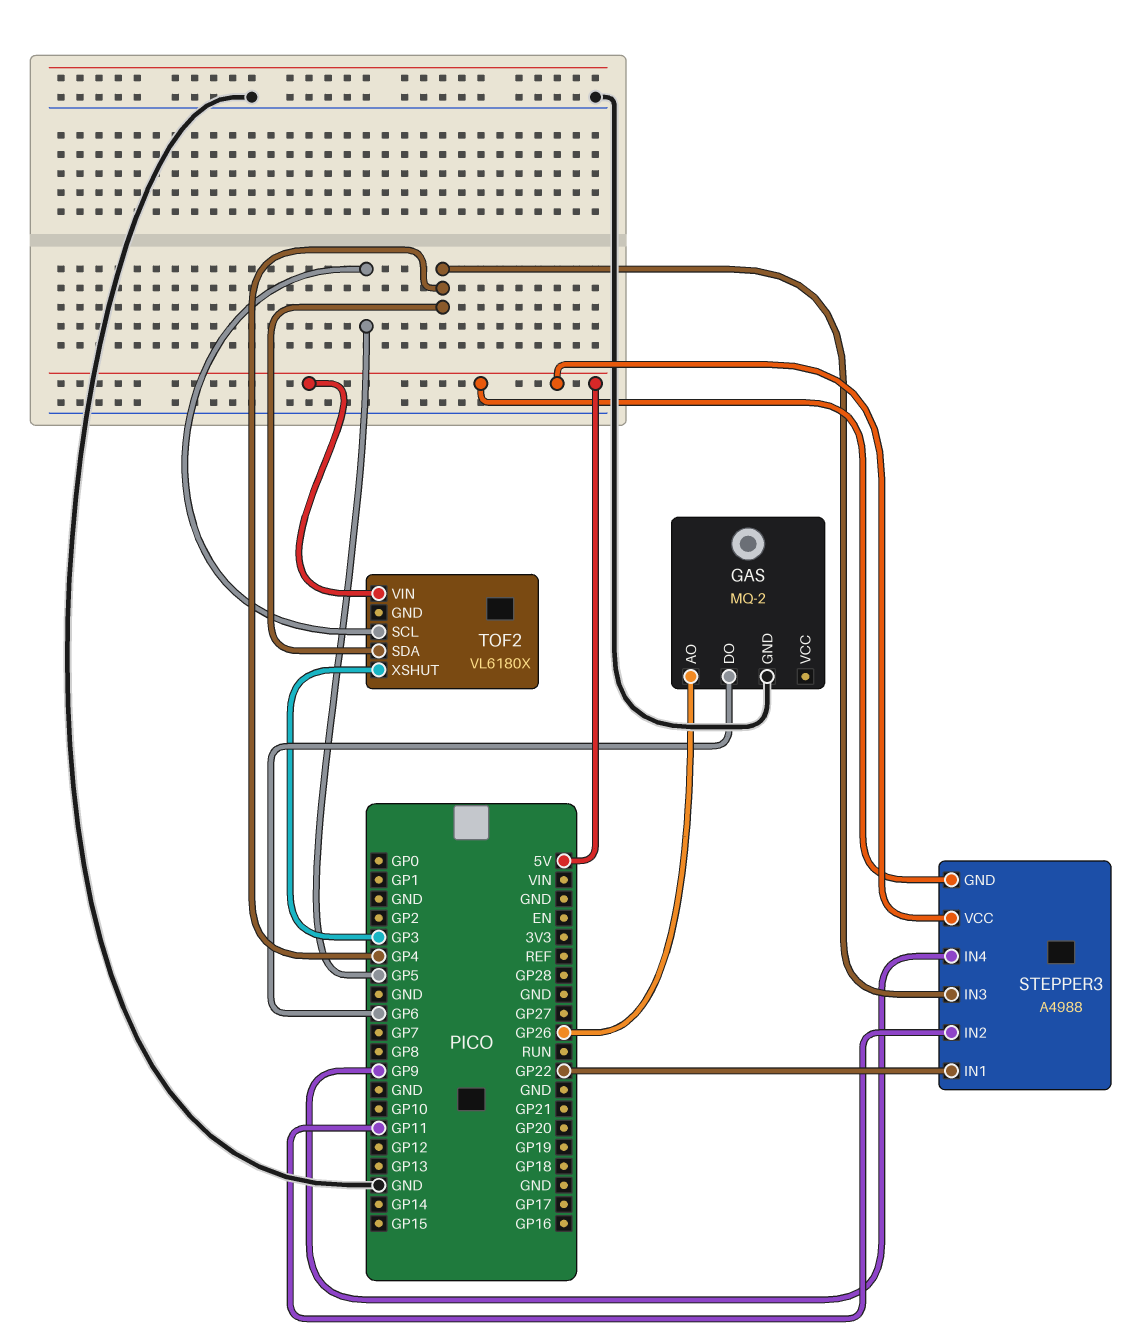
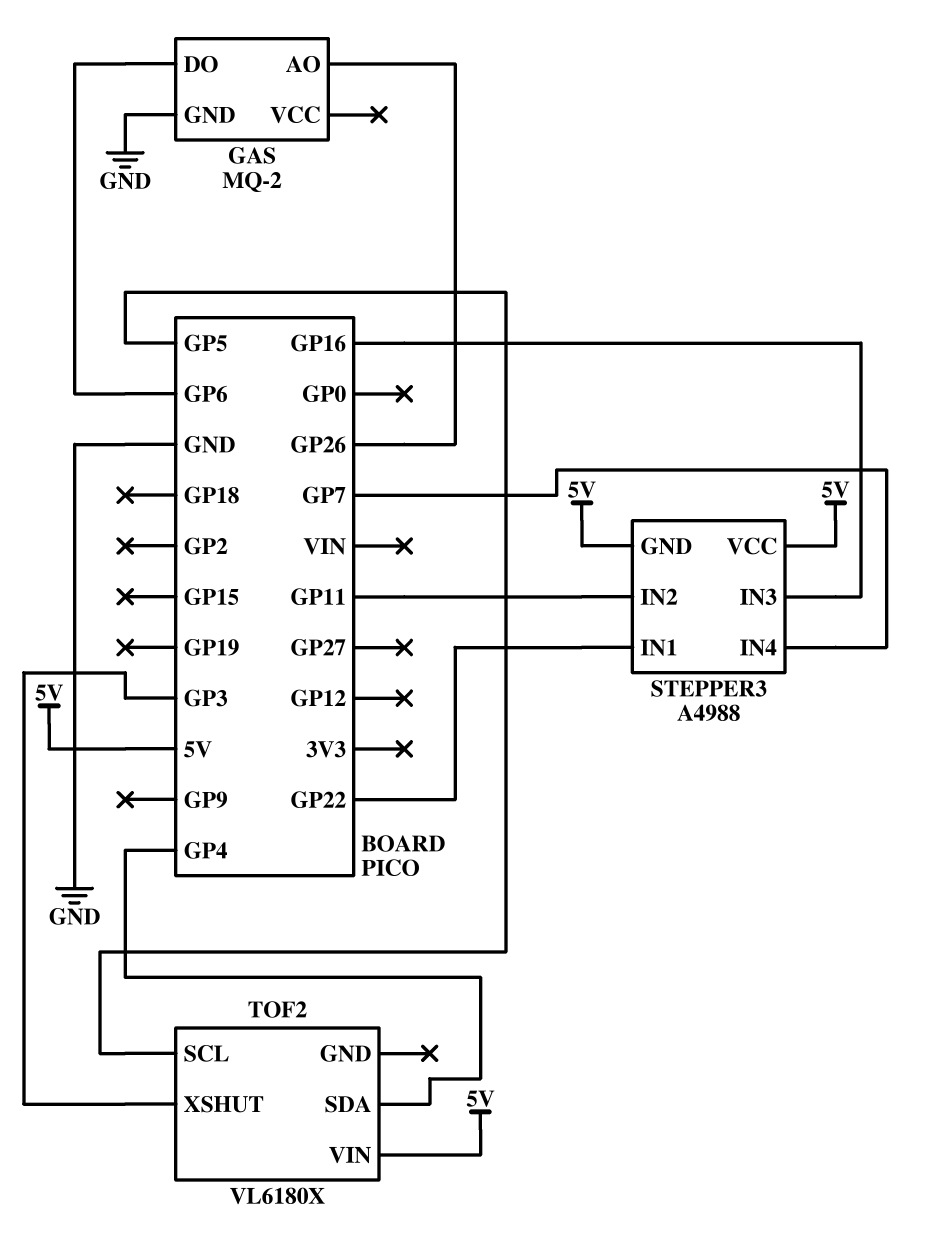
STEPPER3 pin IN3: GP4 -> GP16
STEPPER3 pin IN4: GP9 -> GP7

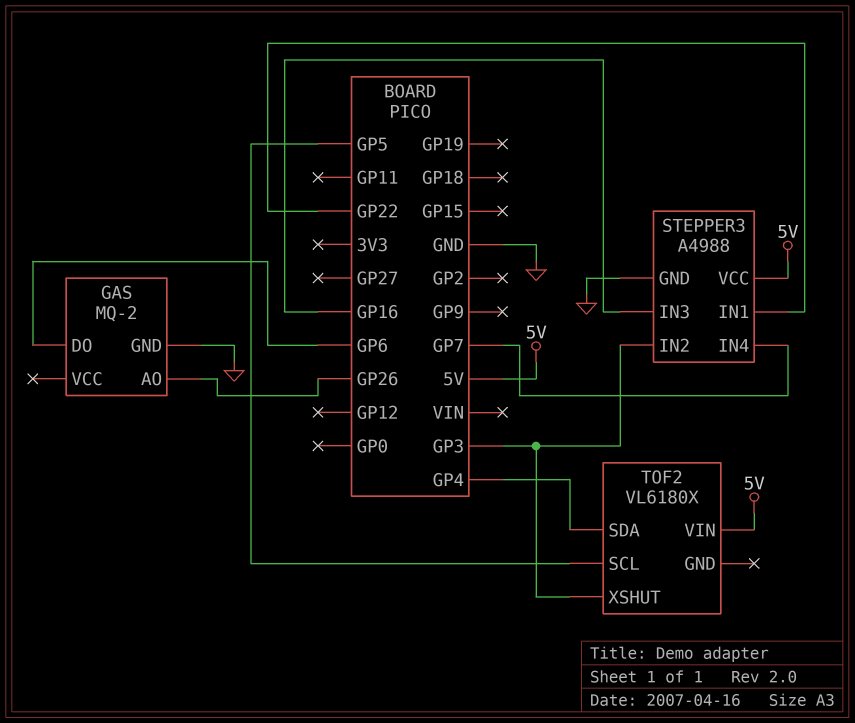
STEPPER3 pin GND: 5V -> GND
STEPPER3 pin IN2: GP11 -> GP3

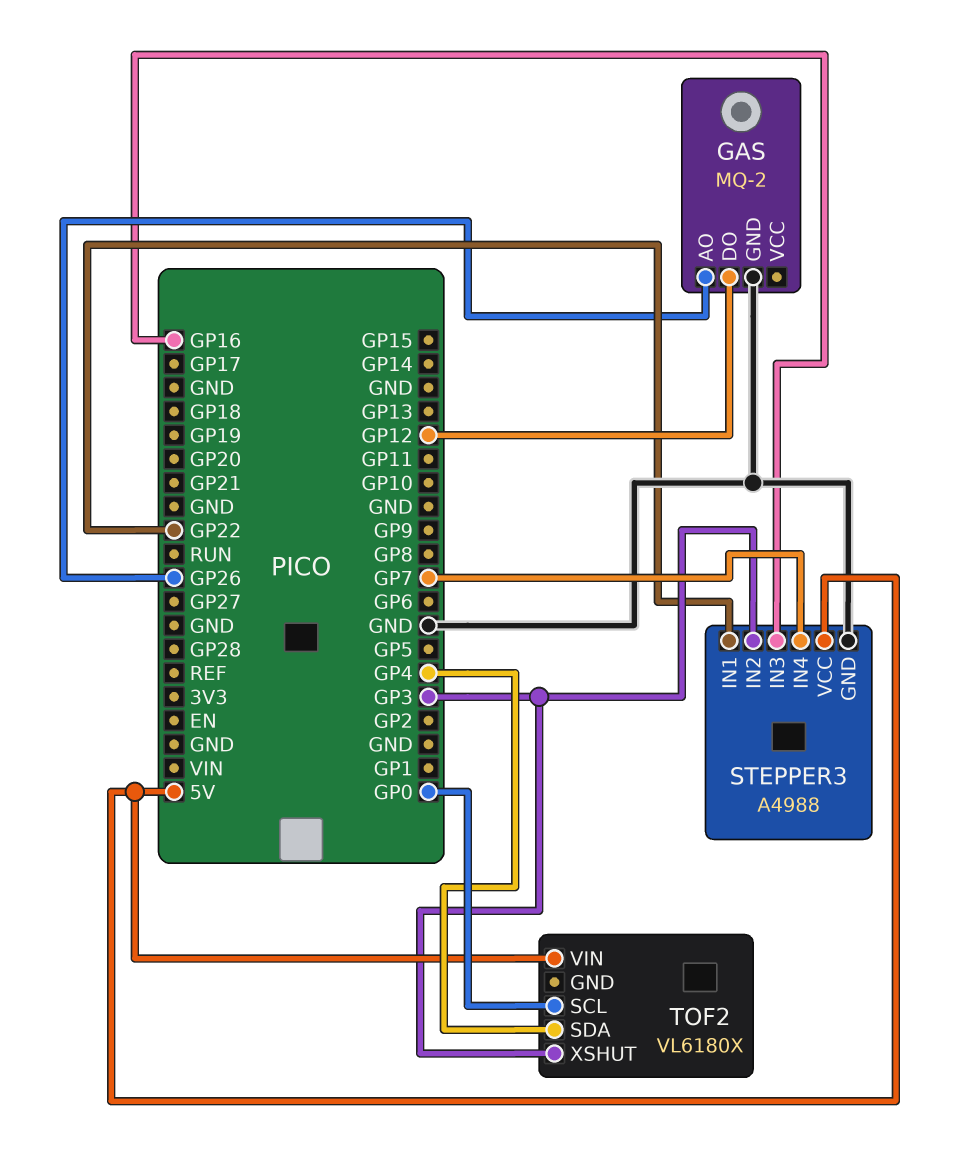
GAS pin DO: GP6 -> GP12
TOF2 pin SCL: GP5 -> GP0

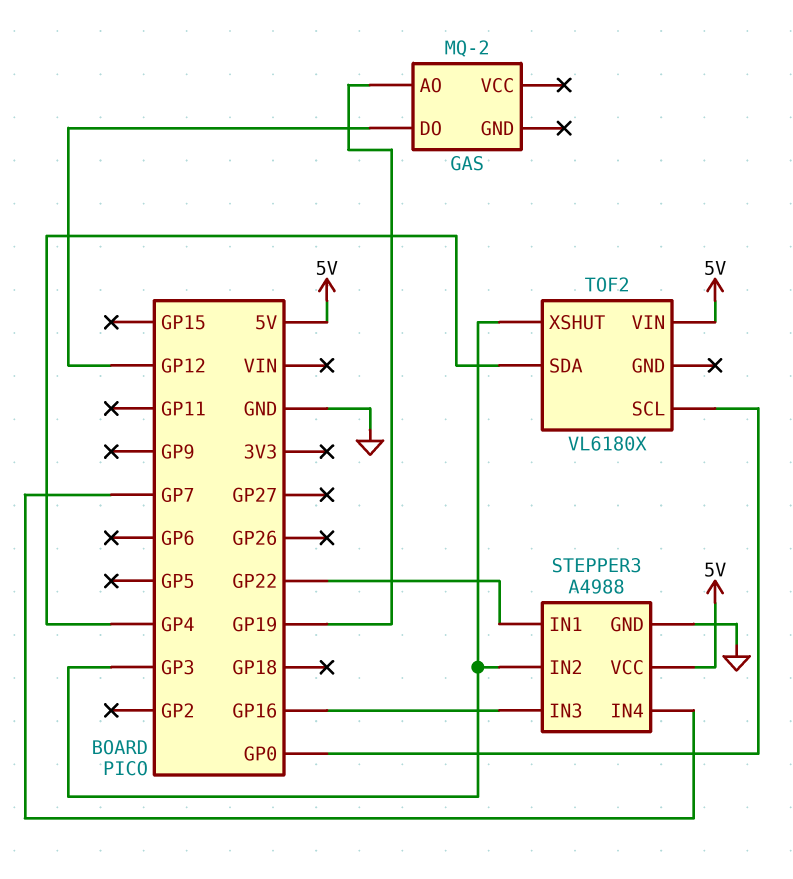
GAS pin AO: GP26 -> GP19
GAS pin GND: GND -> none

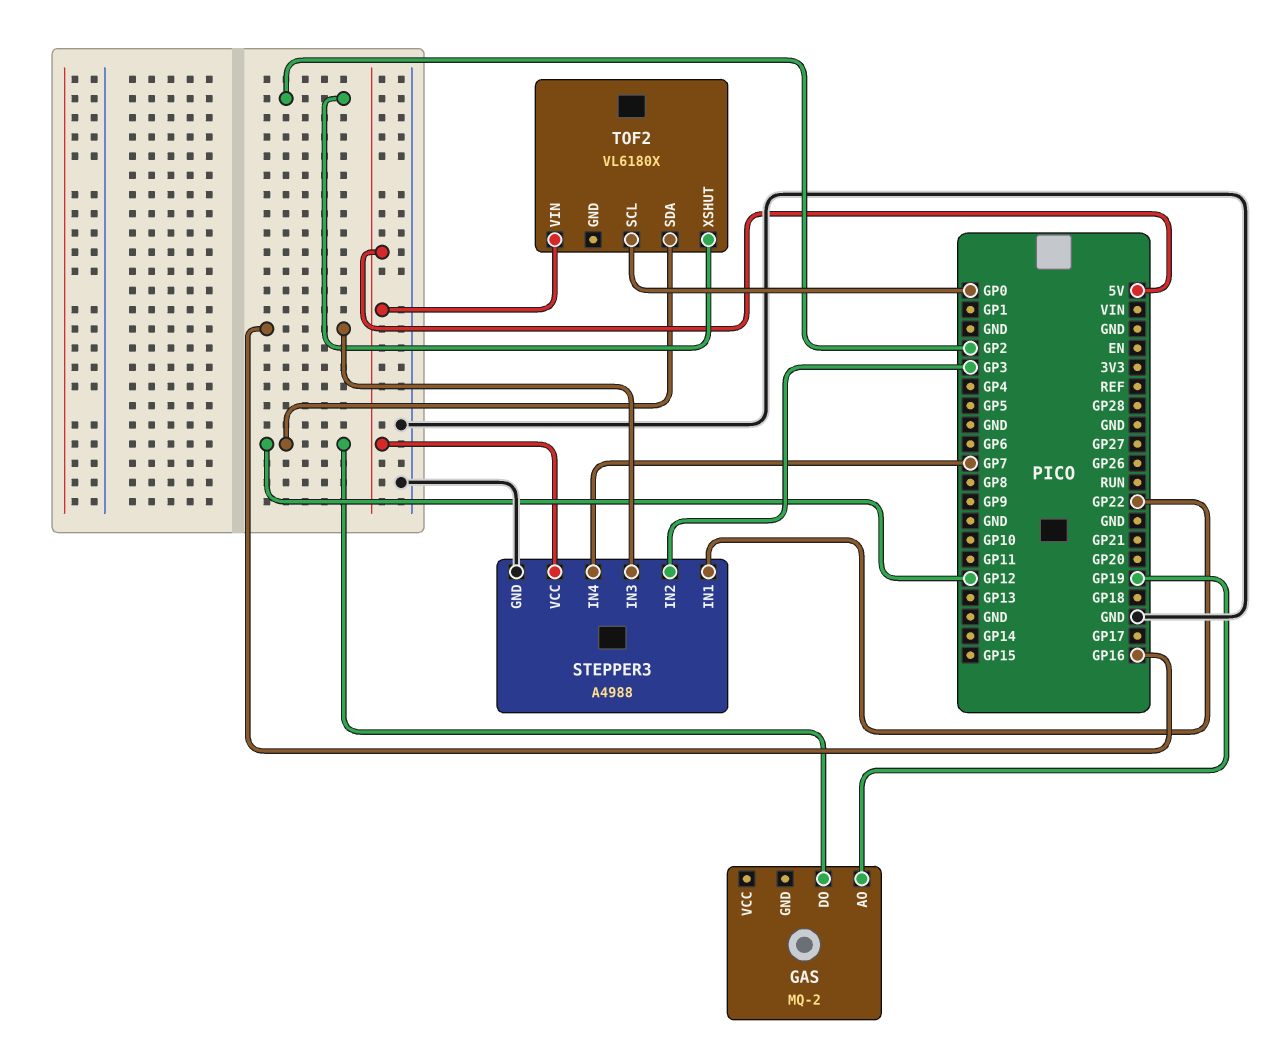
TOF2 pin SDA: GP4 -> GP12
TOF2 pin XSHUT: GP3 -> GP2

